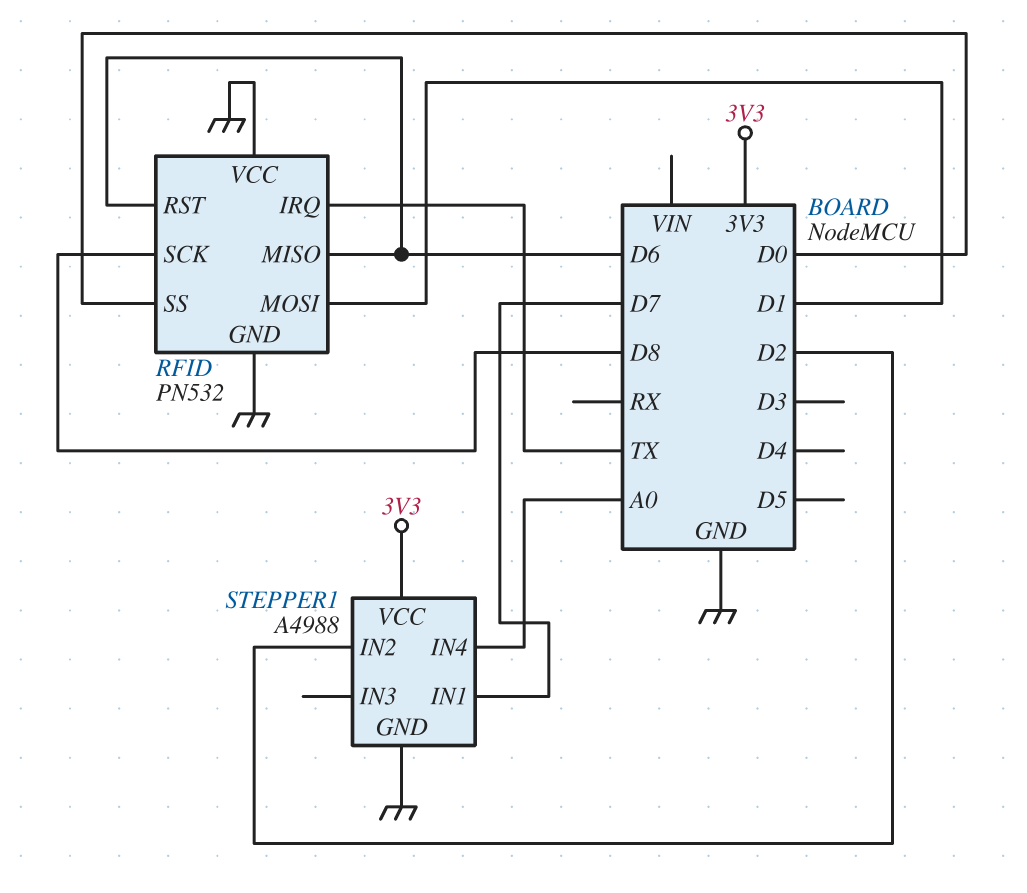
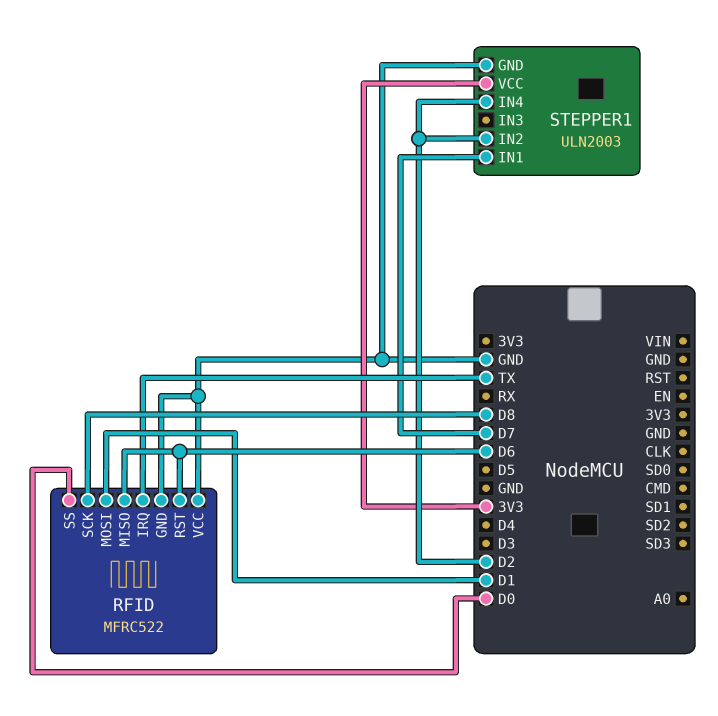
RFID: PN532 -> MFRC522
STEPPER1: A4988 -> ULN2003
STEPPER1 pin IN4: A0 -> D2

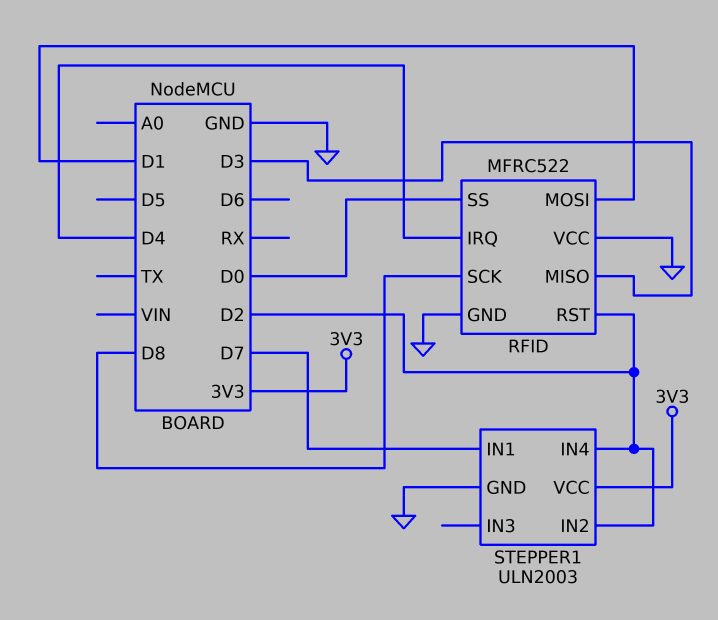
RFID pin IRQ: TX -> D4
RFID pin MISO: D6 -> D3
RFID pin RST: D6 -> D2

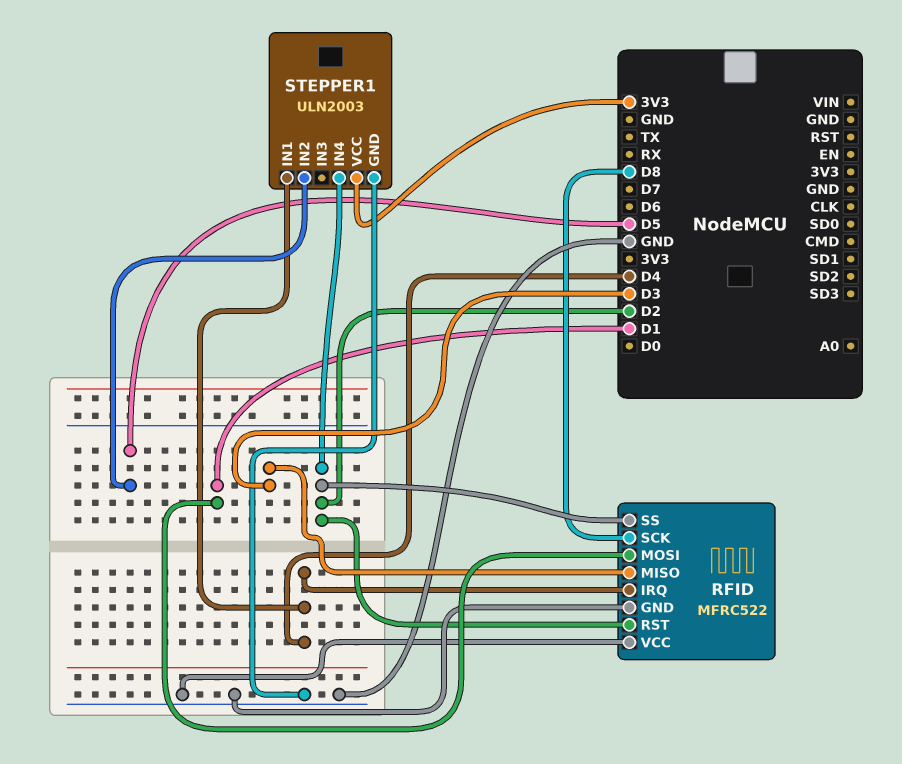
RFID pin SS: D0 -> D2
STEPPER1 pin IN1: D7 -> D4
STEPPER1 pin IN2: D2 -> D5

